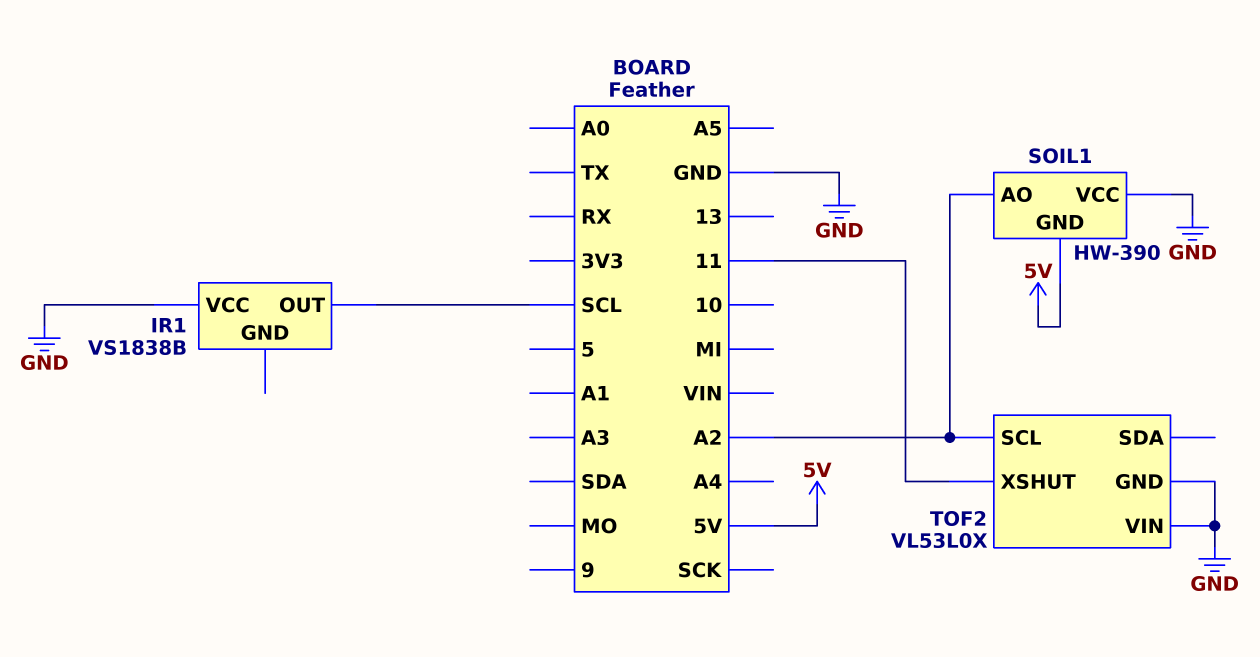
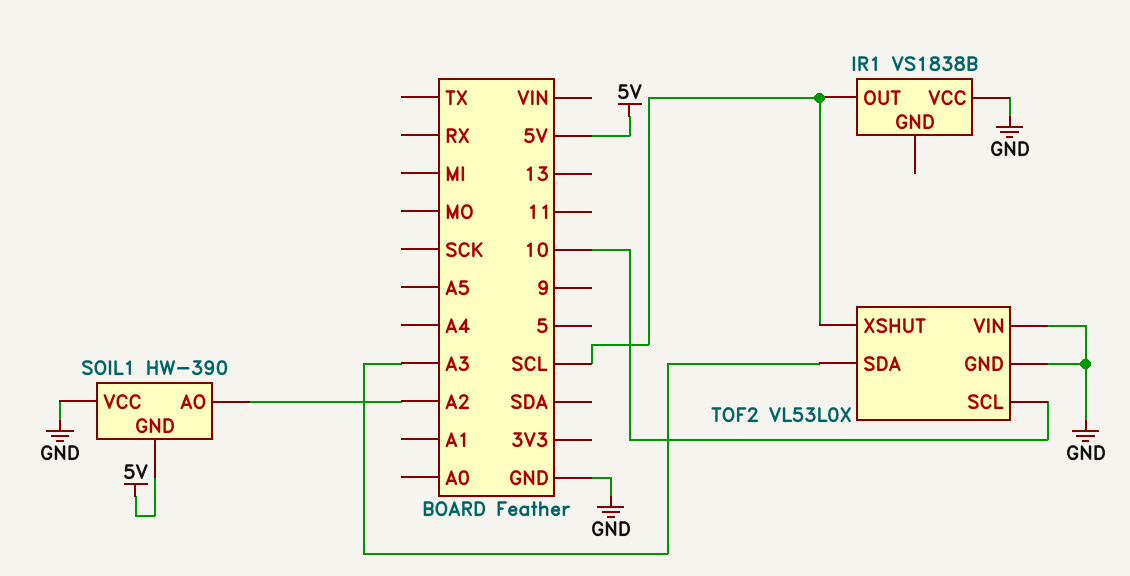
TOF2 pin SCL: A2 -> 10
TOF2 pin SDA: none -> A3
TOF2 pin XSHUT: 11 -> SCL

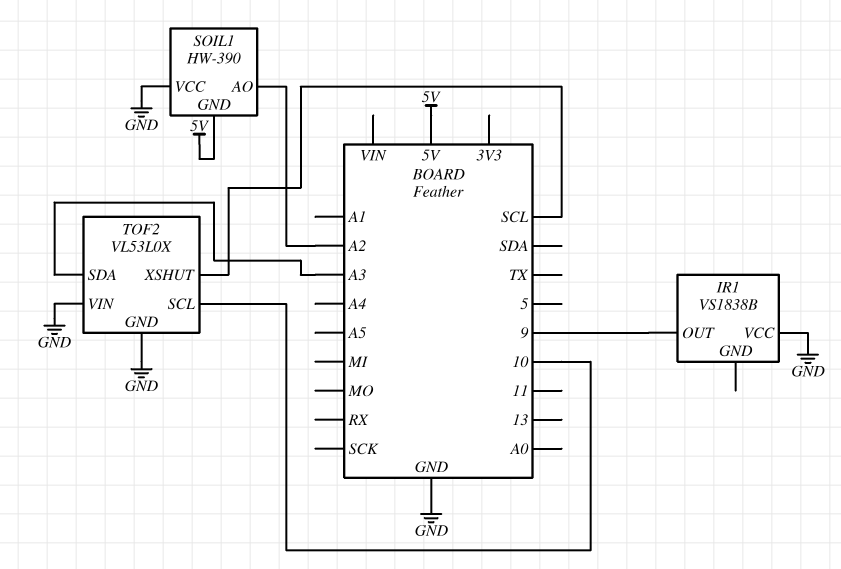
IR1 pin OUT: SCL -> 9

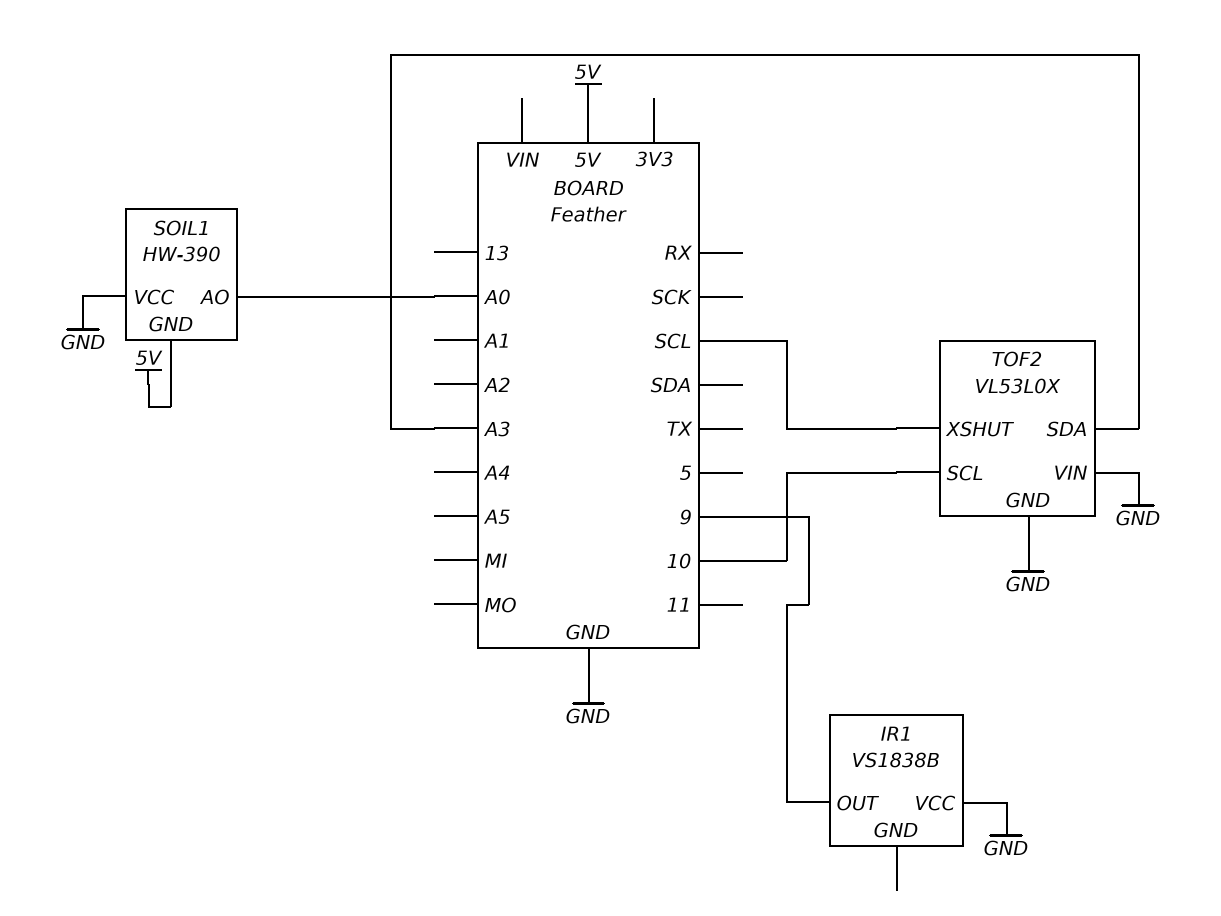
SOIL1 pin AO: A2 -> A0

